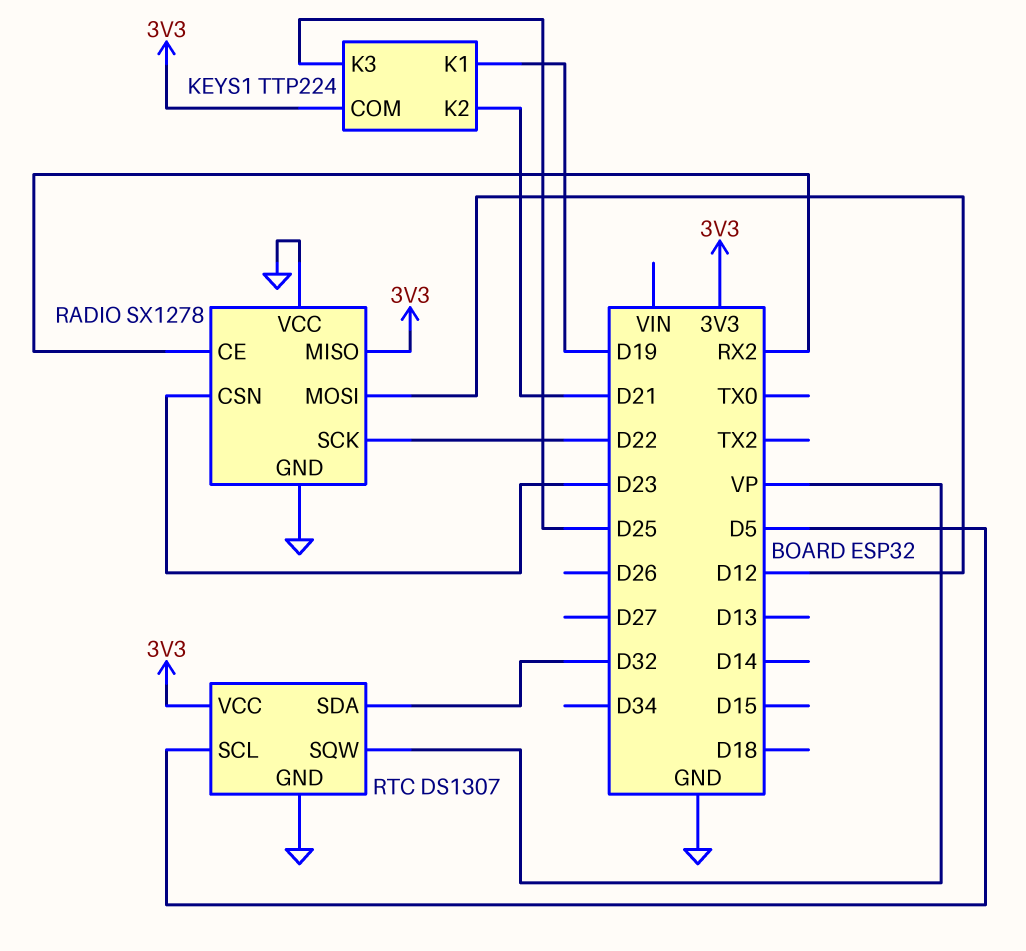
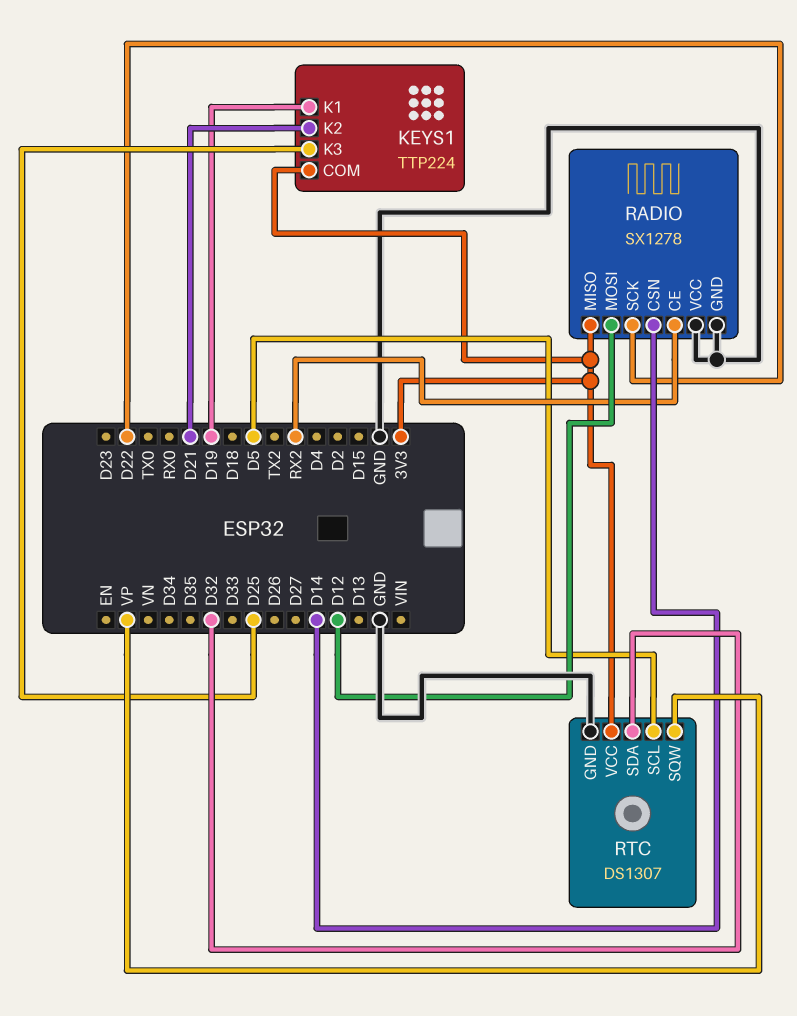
RADIO pin CSN: D23 -> D14

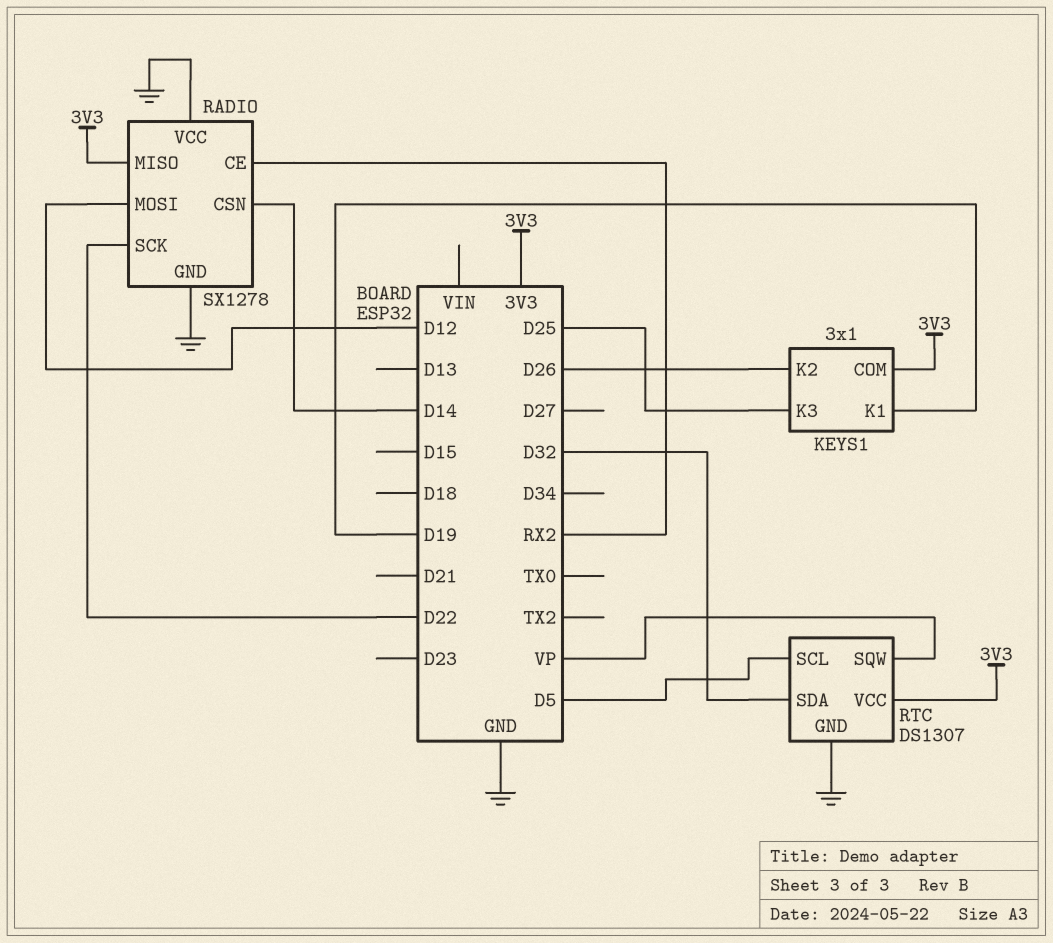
KEYS1: TTP224 -> 3x1
KEYS1 pin K2: D21 -> D26

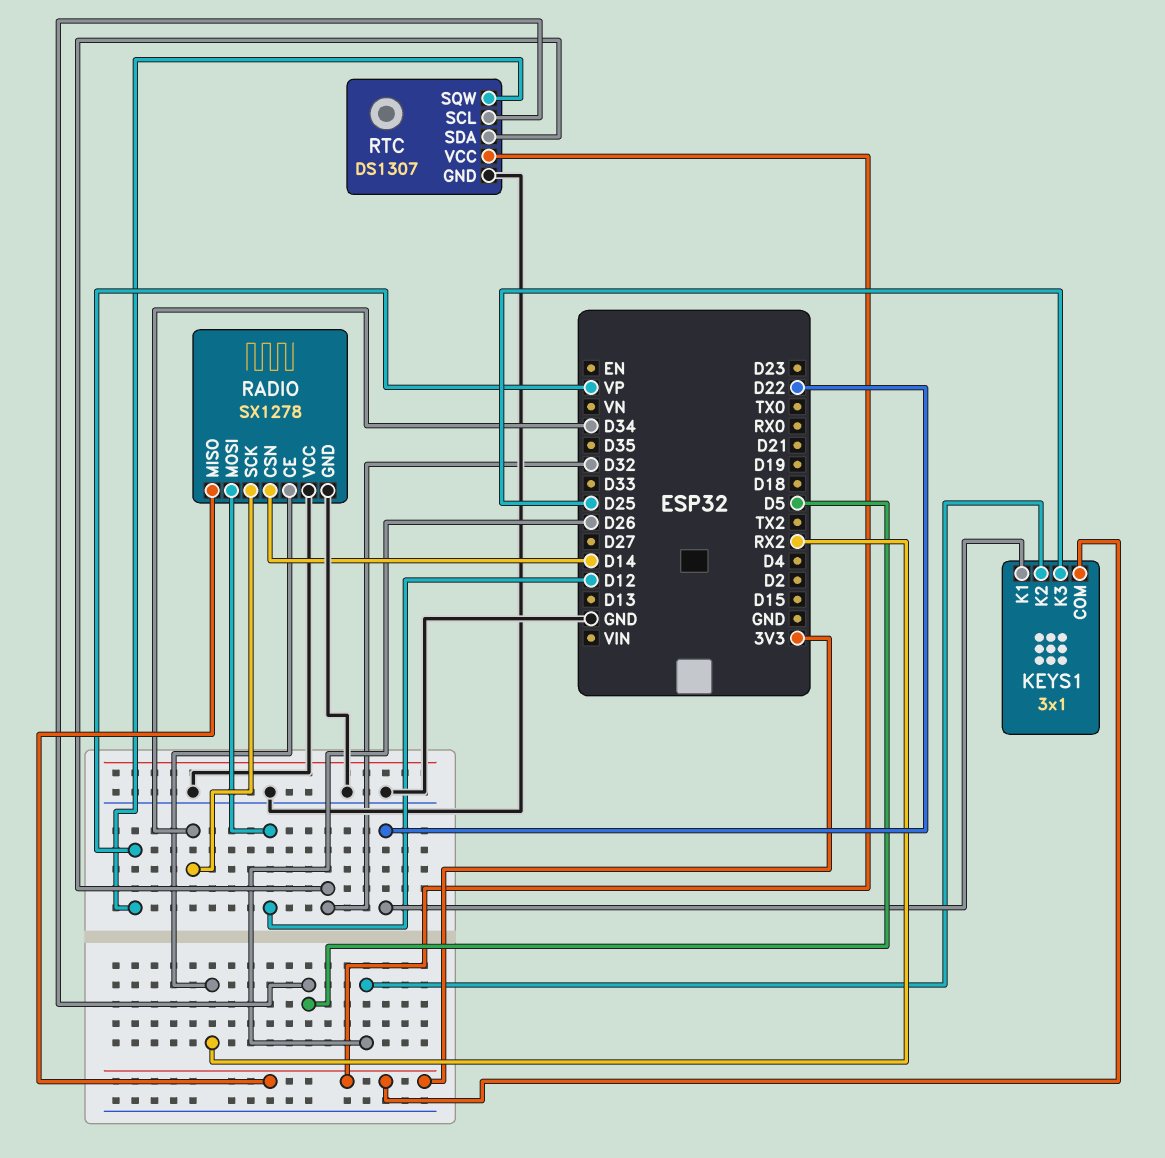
KEYS1 pin K1: D19 -> D22
RADIO pin SCK: D22 -> D34

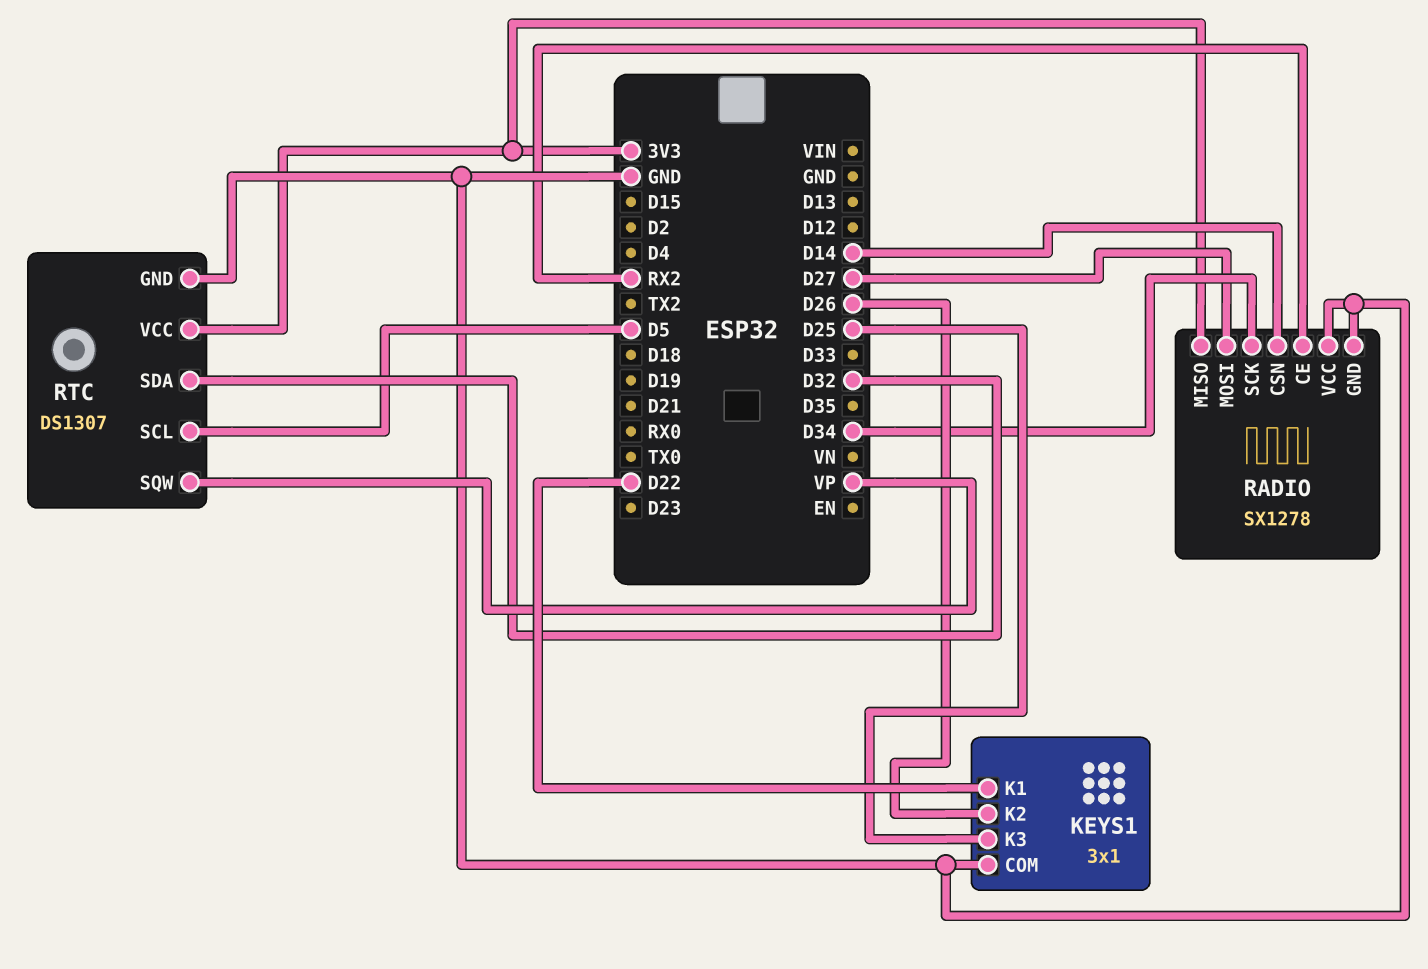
KEYS1 pin COM: 3V3 -> GND
RADIO pin MOSI: D12 -> D27

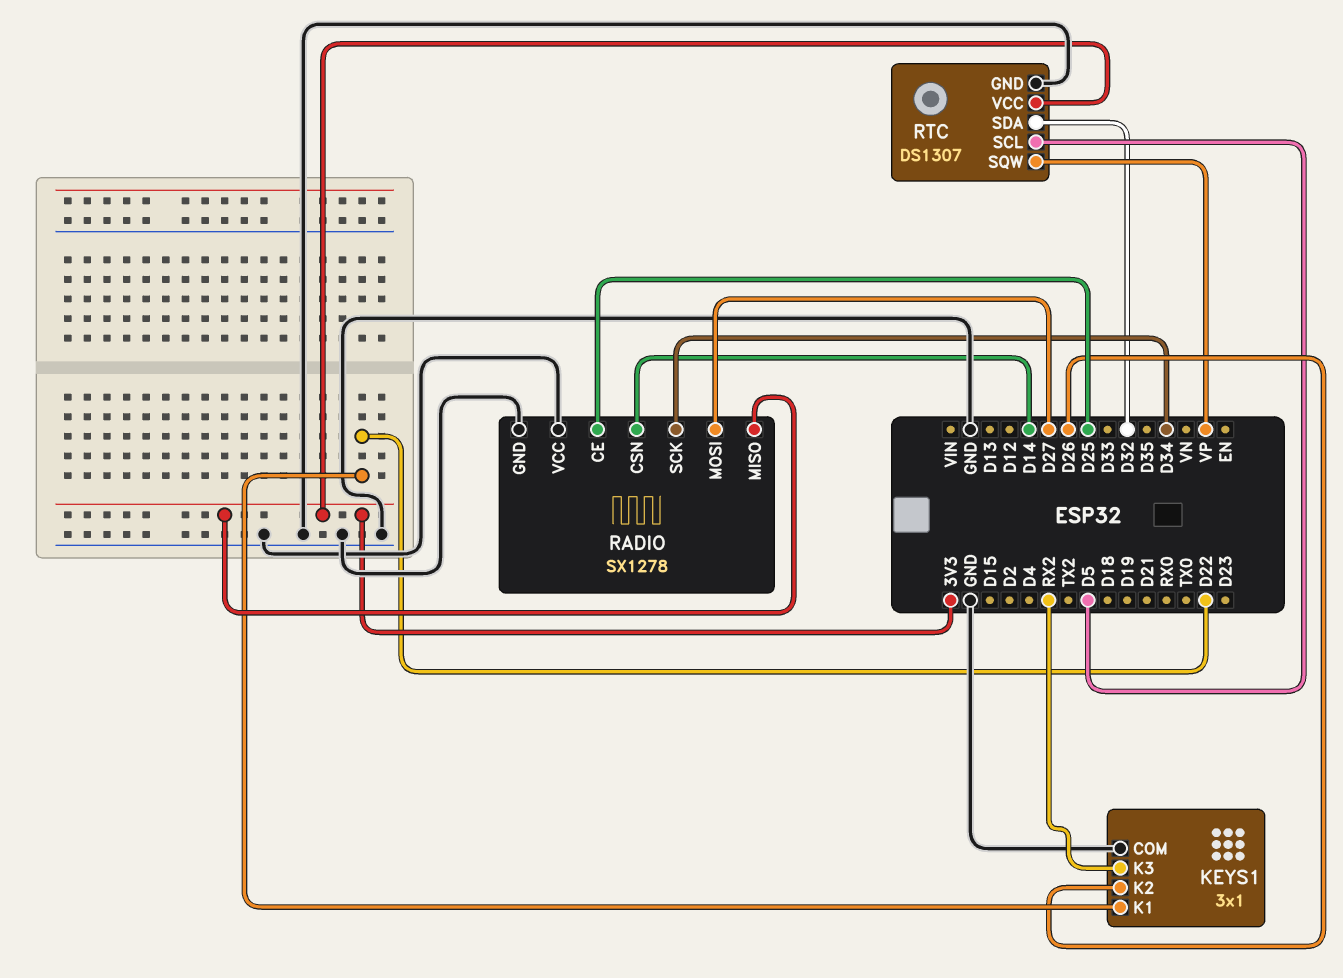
KEYS1 pin K3: D25 -> RX2
RADIO pin CE: RX2 -> D25

